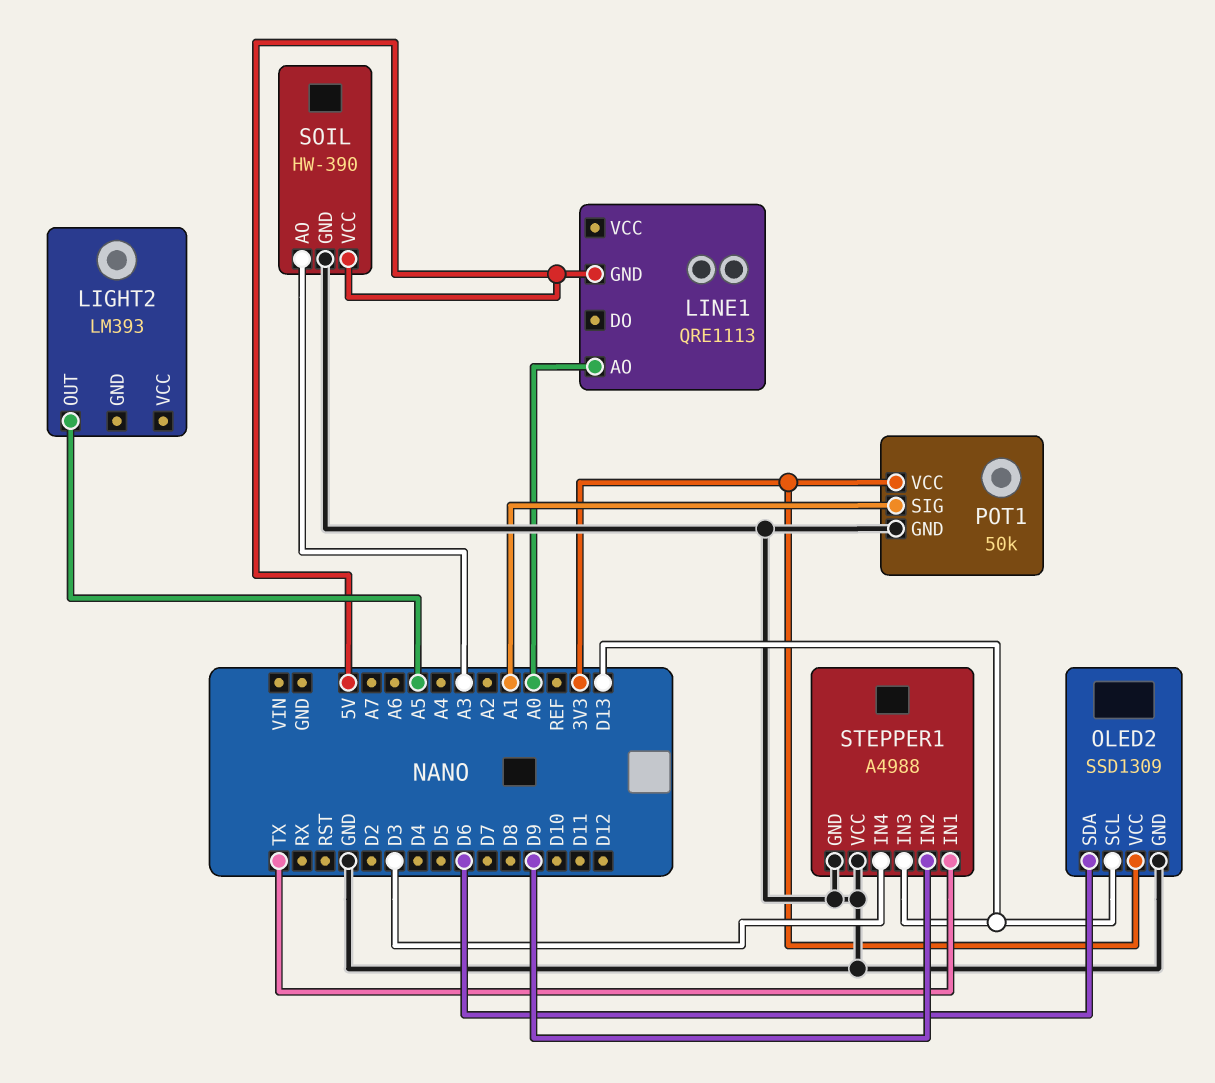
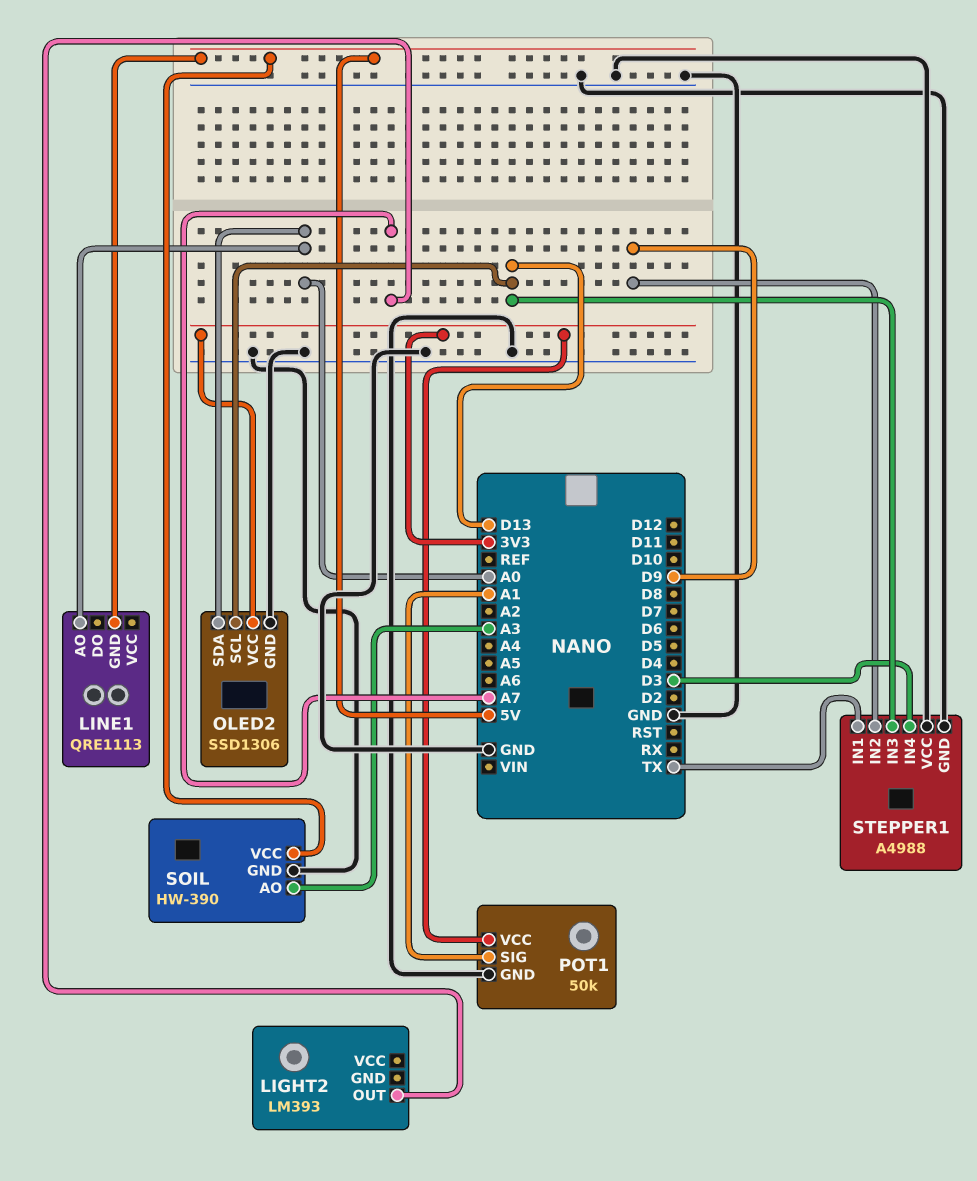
LIGHT2 pin OUT: A5 -> A7
OLED2: SSD1309 -> SSD1306
OLED2 pin SDA: D6 -> A0

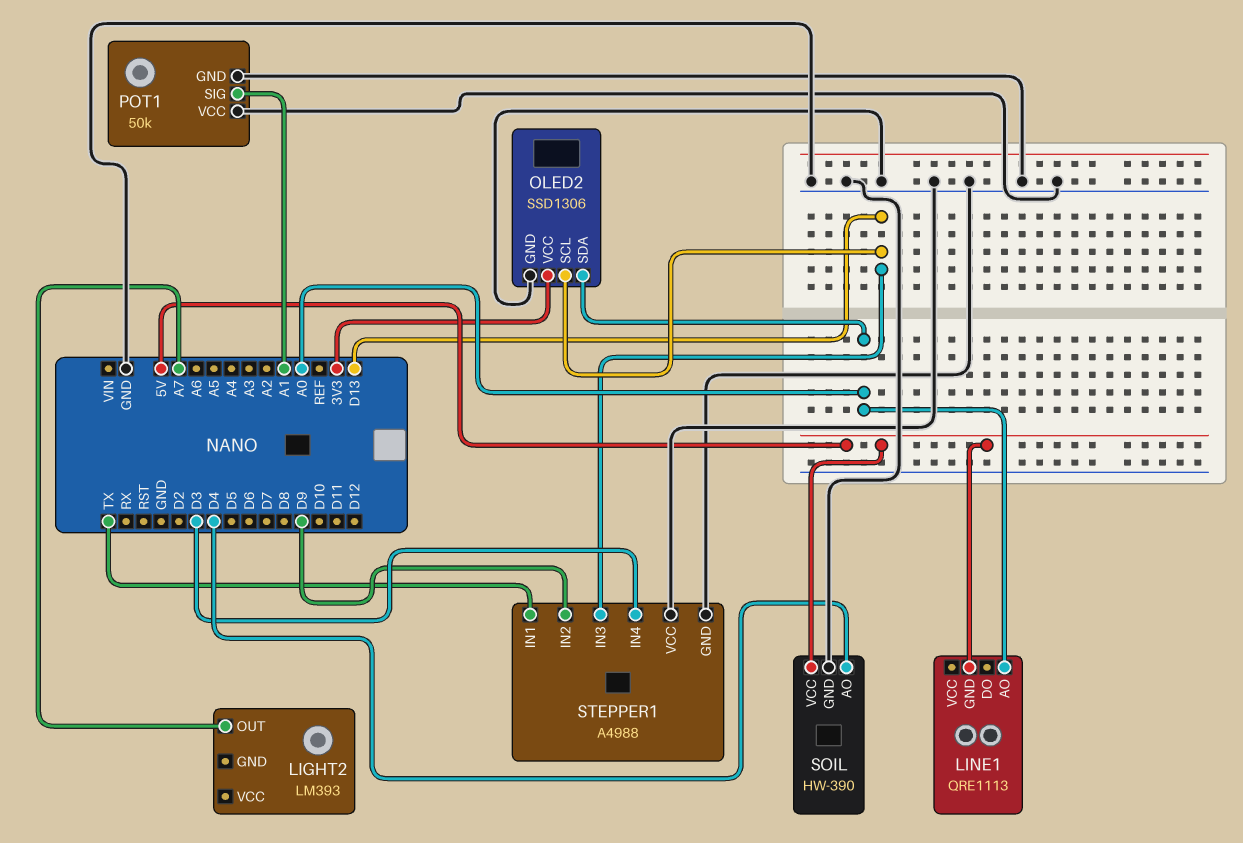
POT1 pin VCC: 3V3 -> GND
SOIL pin AO: A3 -> D4

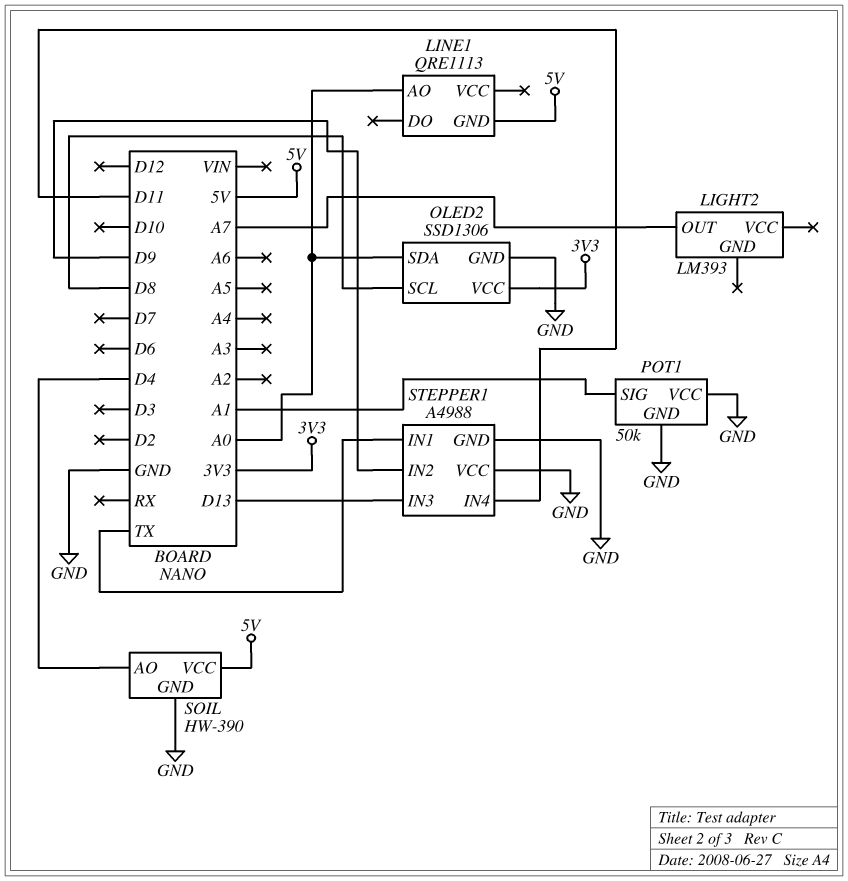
OLED2 pin SCL: D13 -> D8
STEPPER1 pin IN4: D3 -> D11

